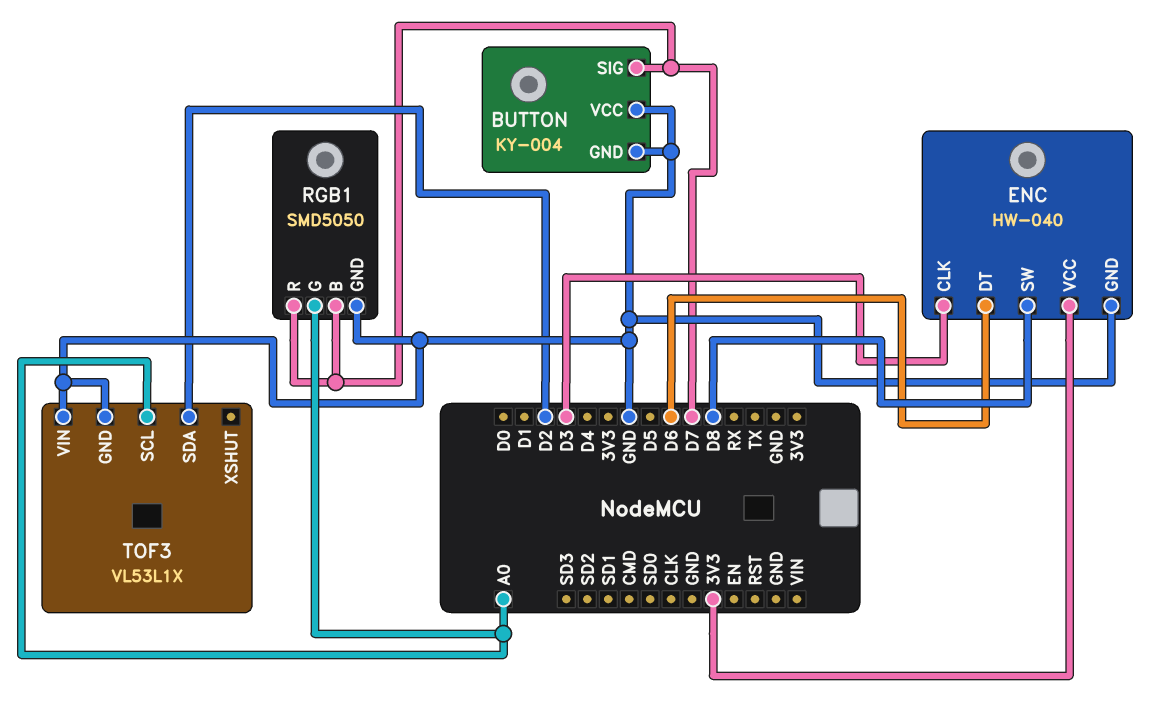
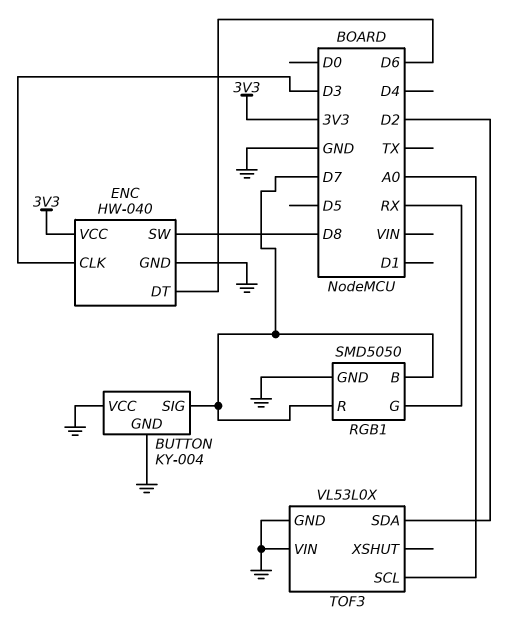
RGB1 pin G: A0 -> RX
TOF3: VL53L1X -> VL53L0X

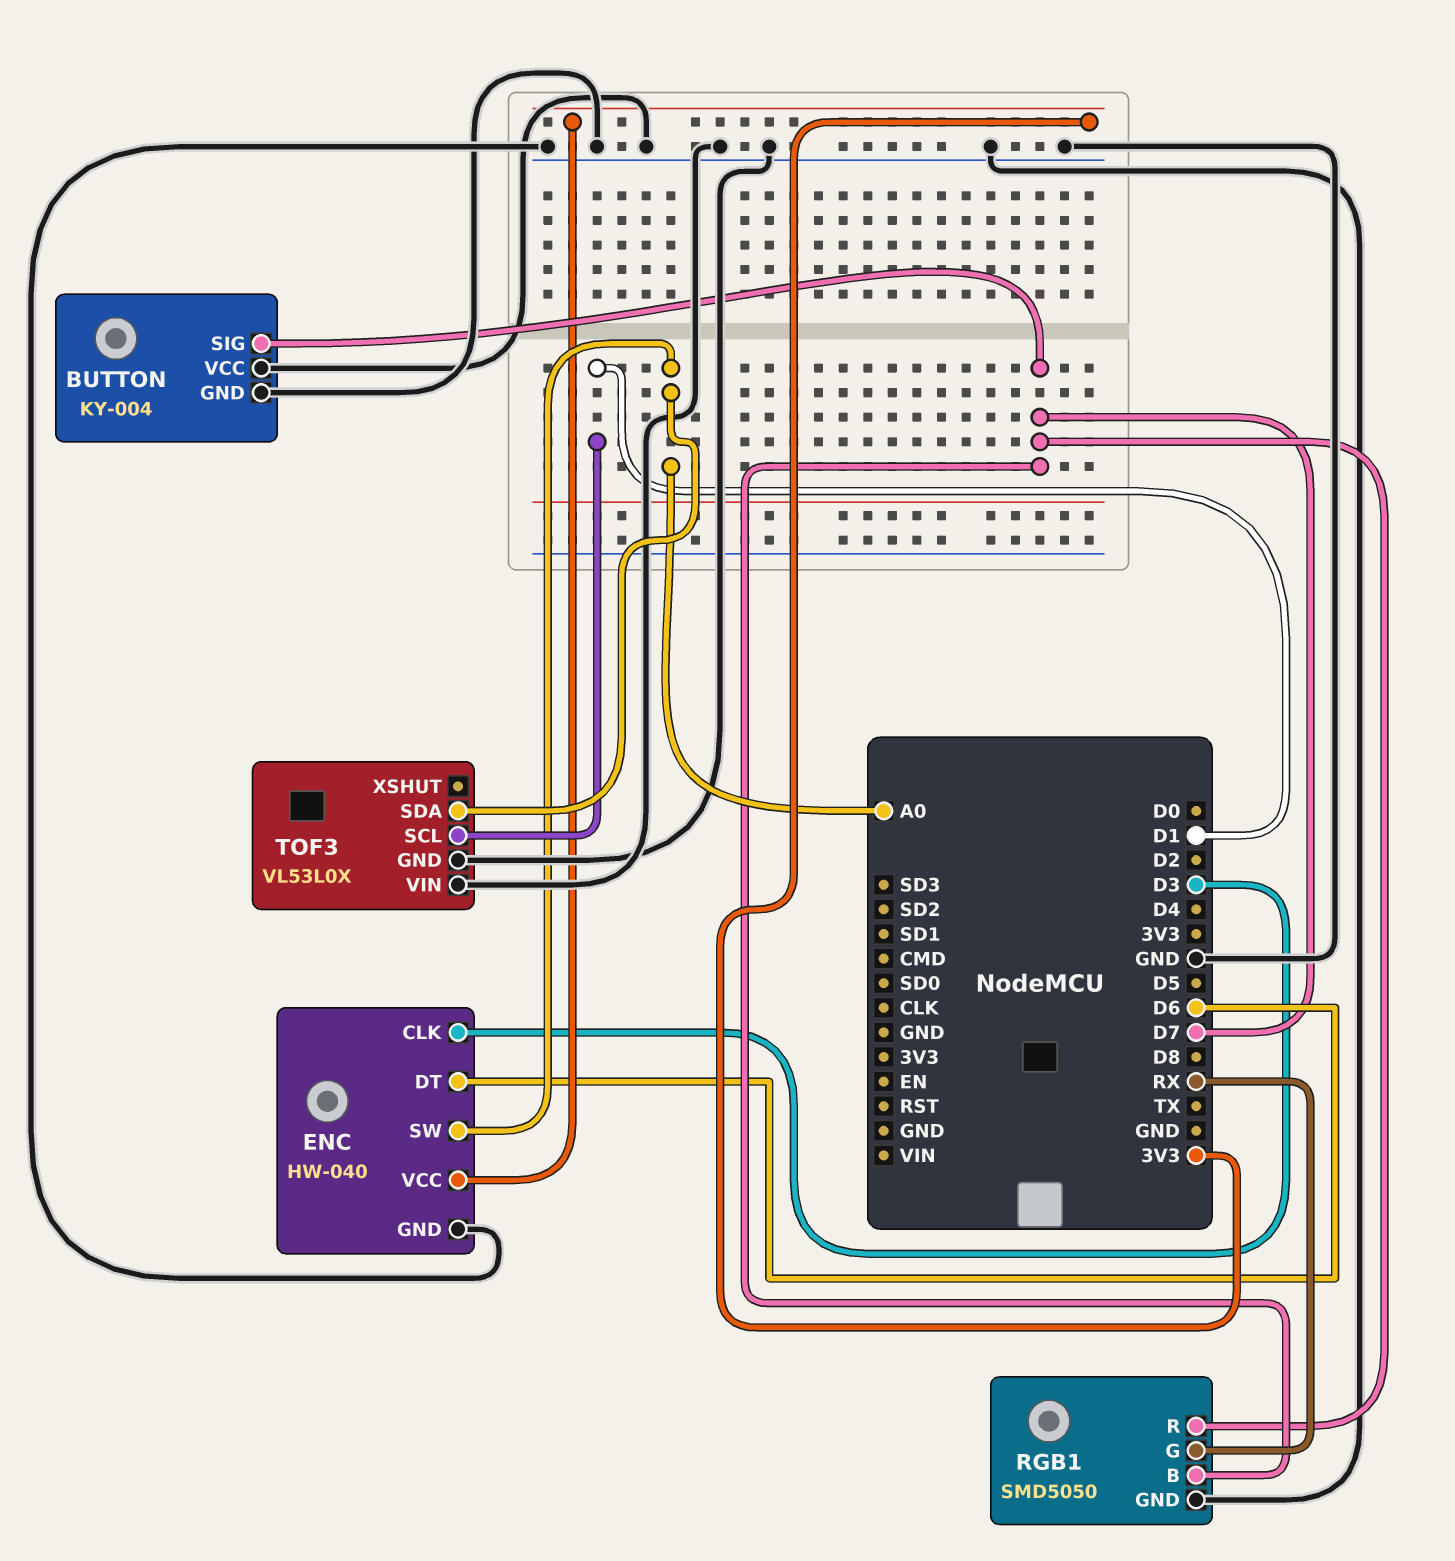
ENC pin SW: D8 -> A0
TOF3 pin SCL: A0 -> D1
TOF3 pin SDA: D2 -> A0

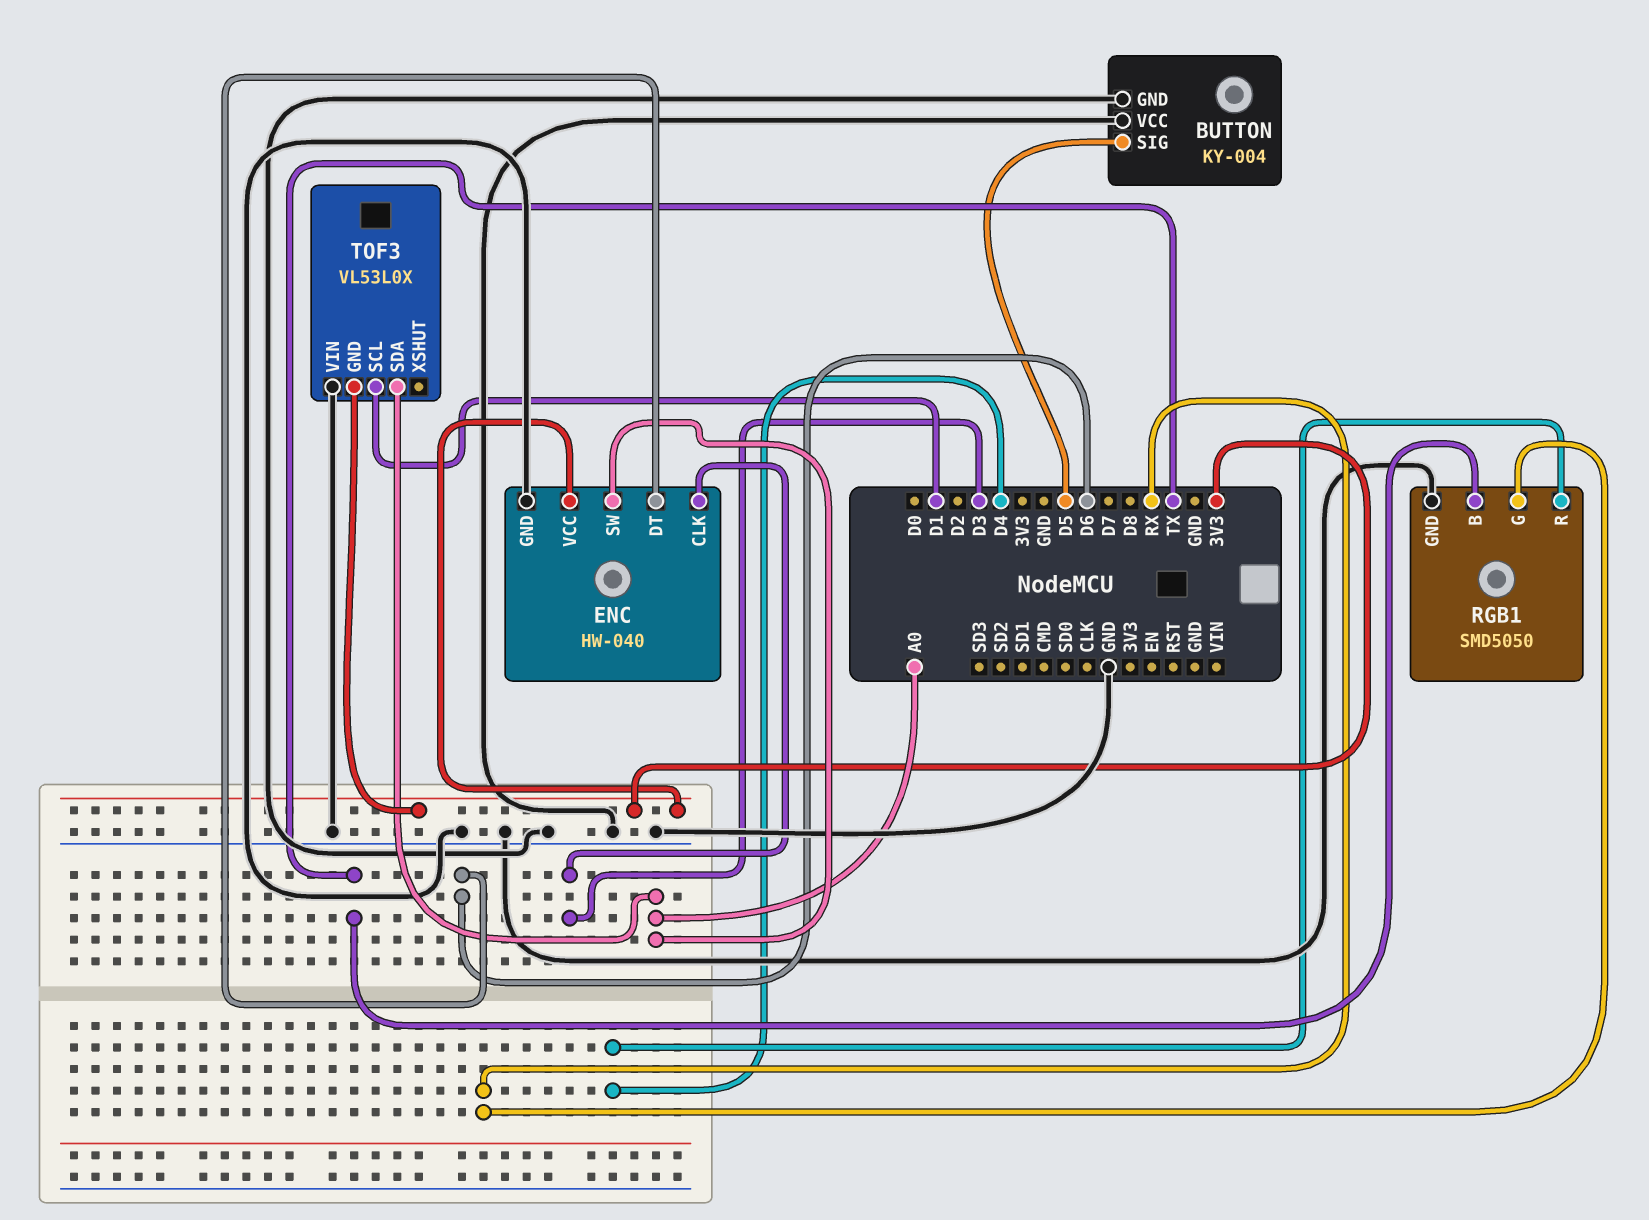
BUTTON pin SIG: D7 -> D5
RGB1 pin B: D7 -> TX
RGB1 pin R: D7 -> D4
TOF3 pin GND: GND -> 3V3

